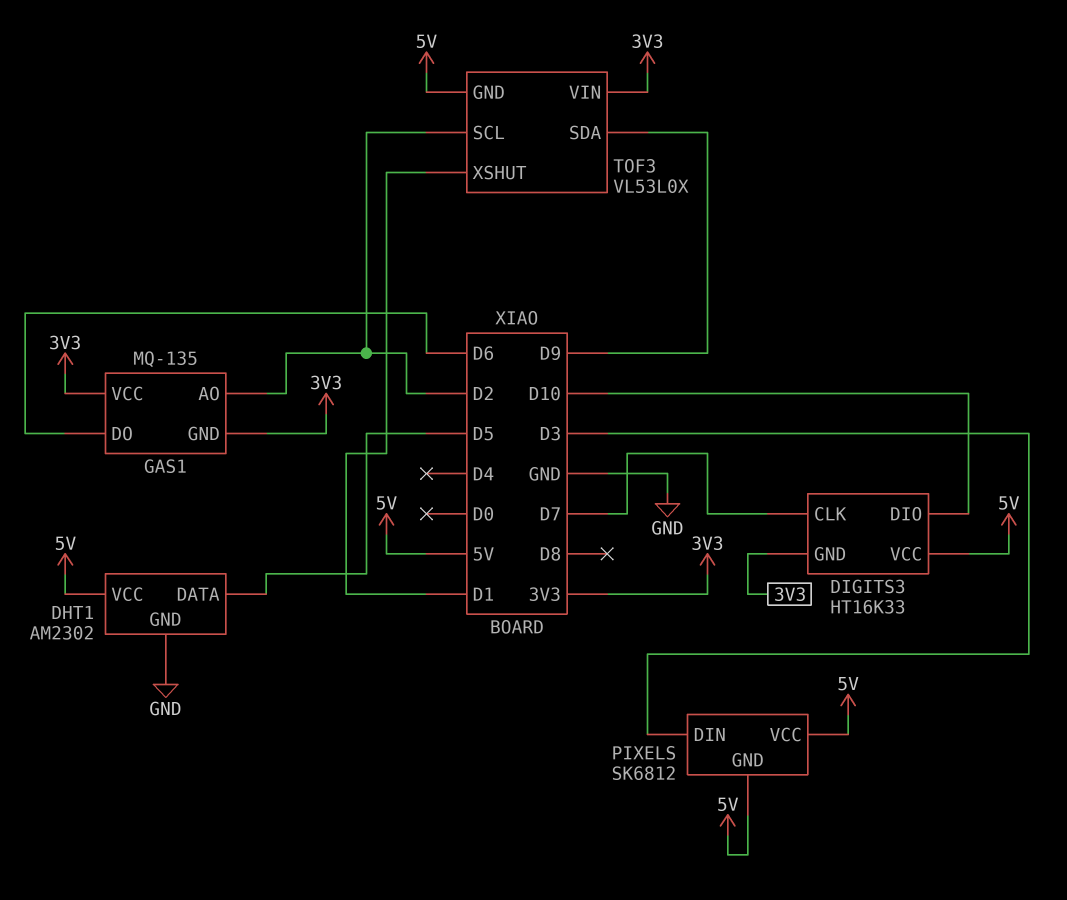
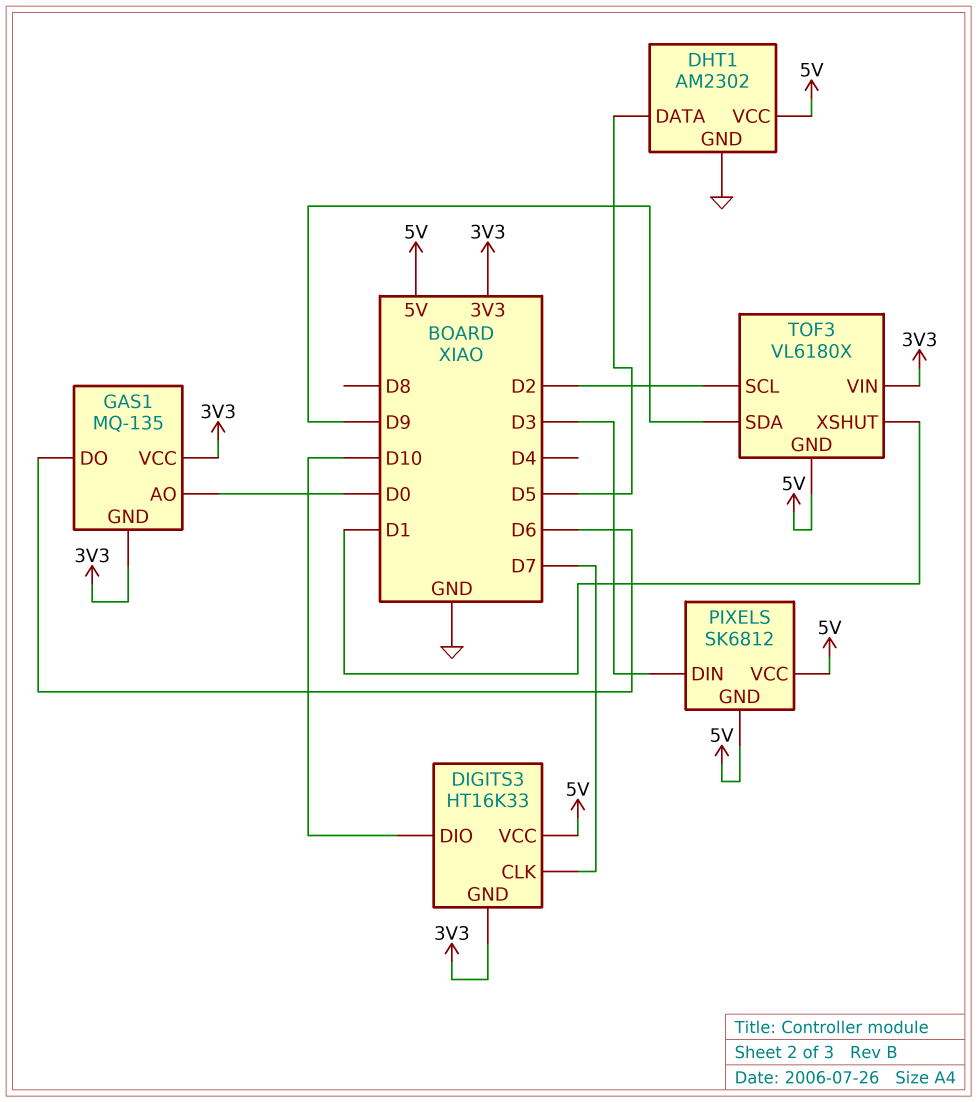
GAS1 pin AO: D2 -> D0
TOF3: VL53L0X -> VL6180X

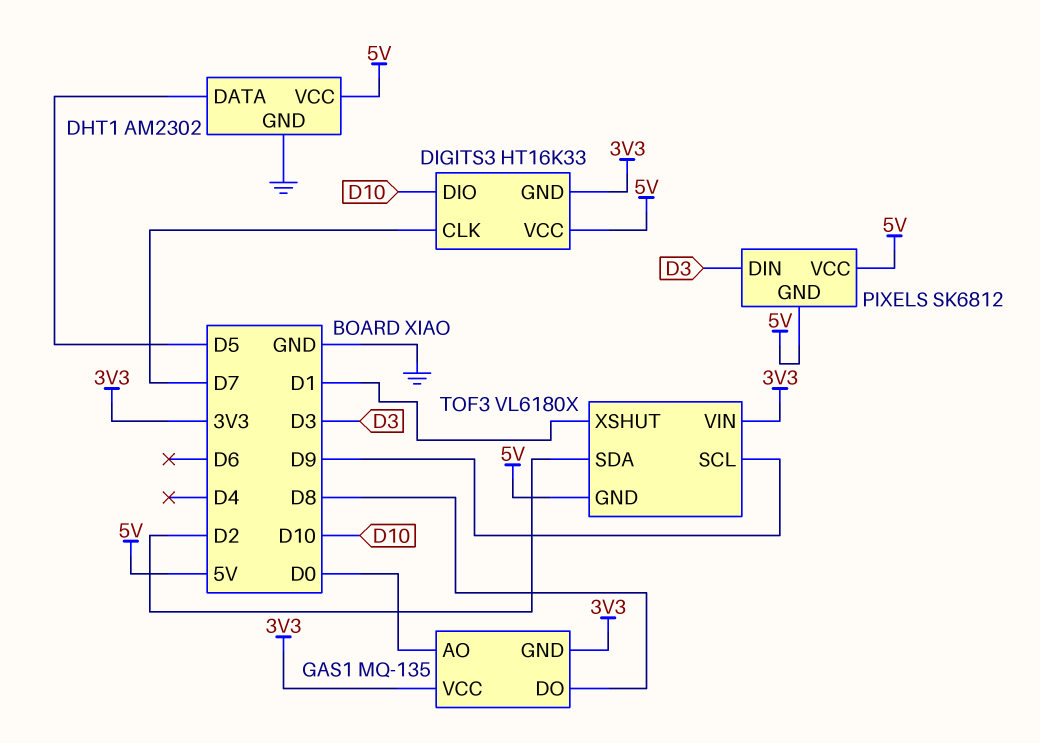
GAS1 pin DO: D6 -> D8
TOF3 pin SCL: D2 -> D9
TOF3 pin SDA: D9 -> D2

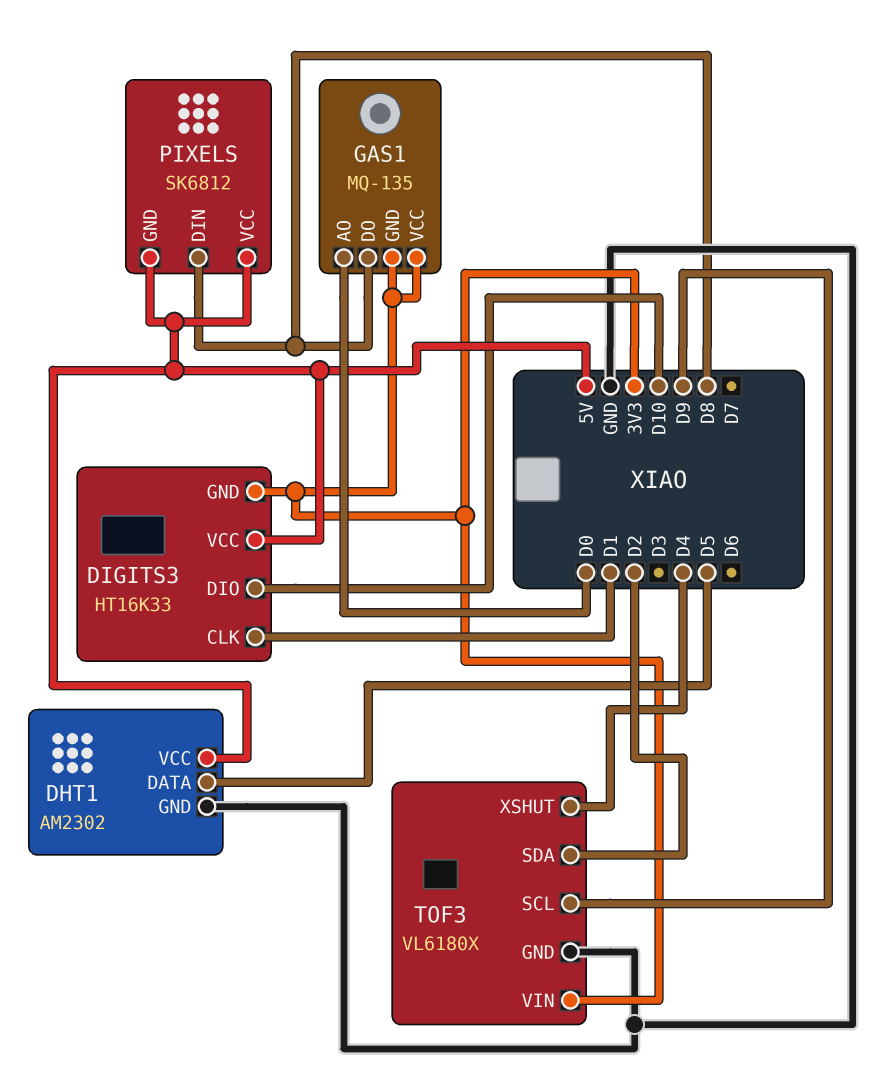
DIGITS3 pin CLK: D7 -> D1
PIXELS pin DIN: D3 -> D8
TOF3 pin GND: 5V -> GND
TOF3 pin XSHUT: D1 -> D4

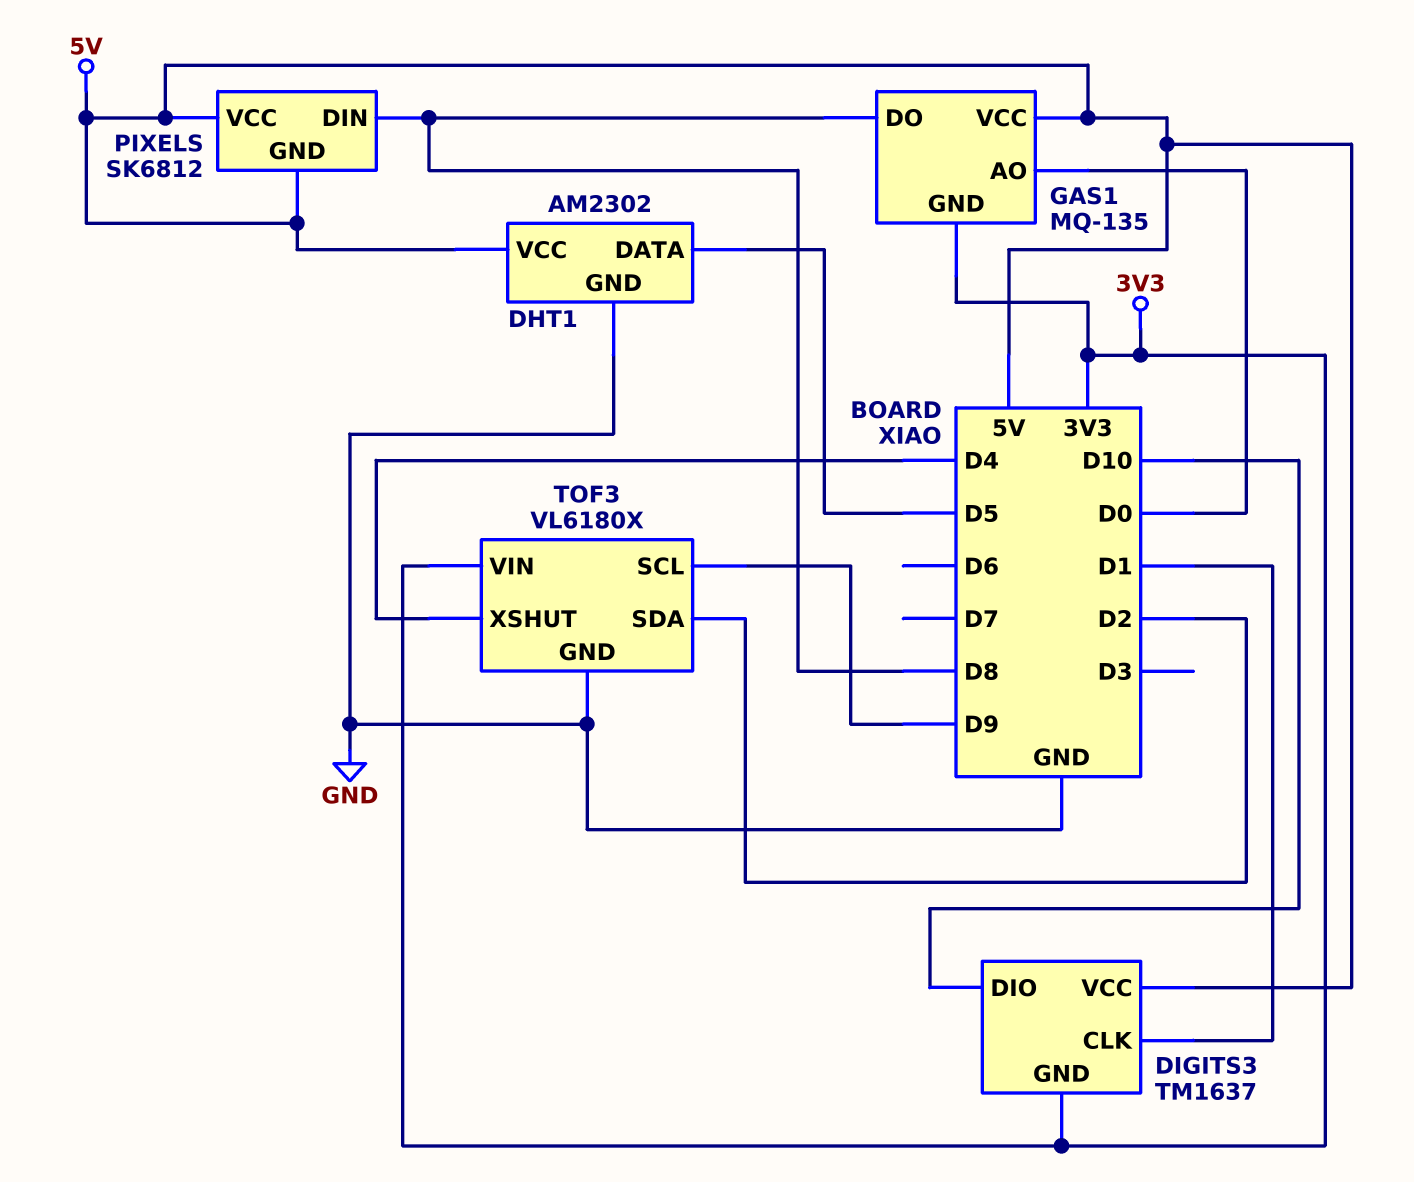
DIGITS3: HT16K33 -> TM1637
GAS1 pin VCC: 3V3 -> 5V

